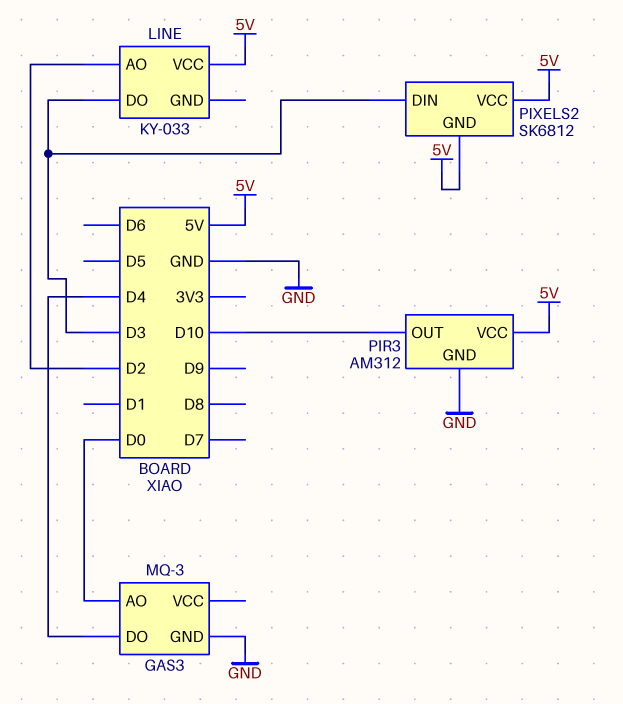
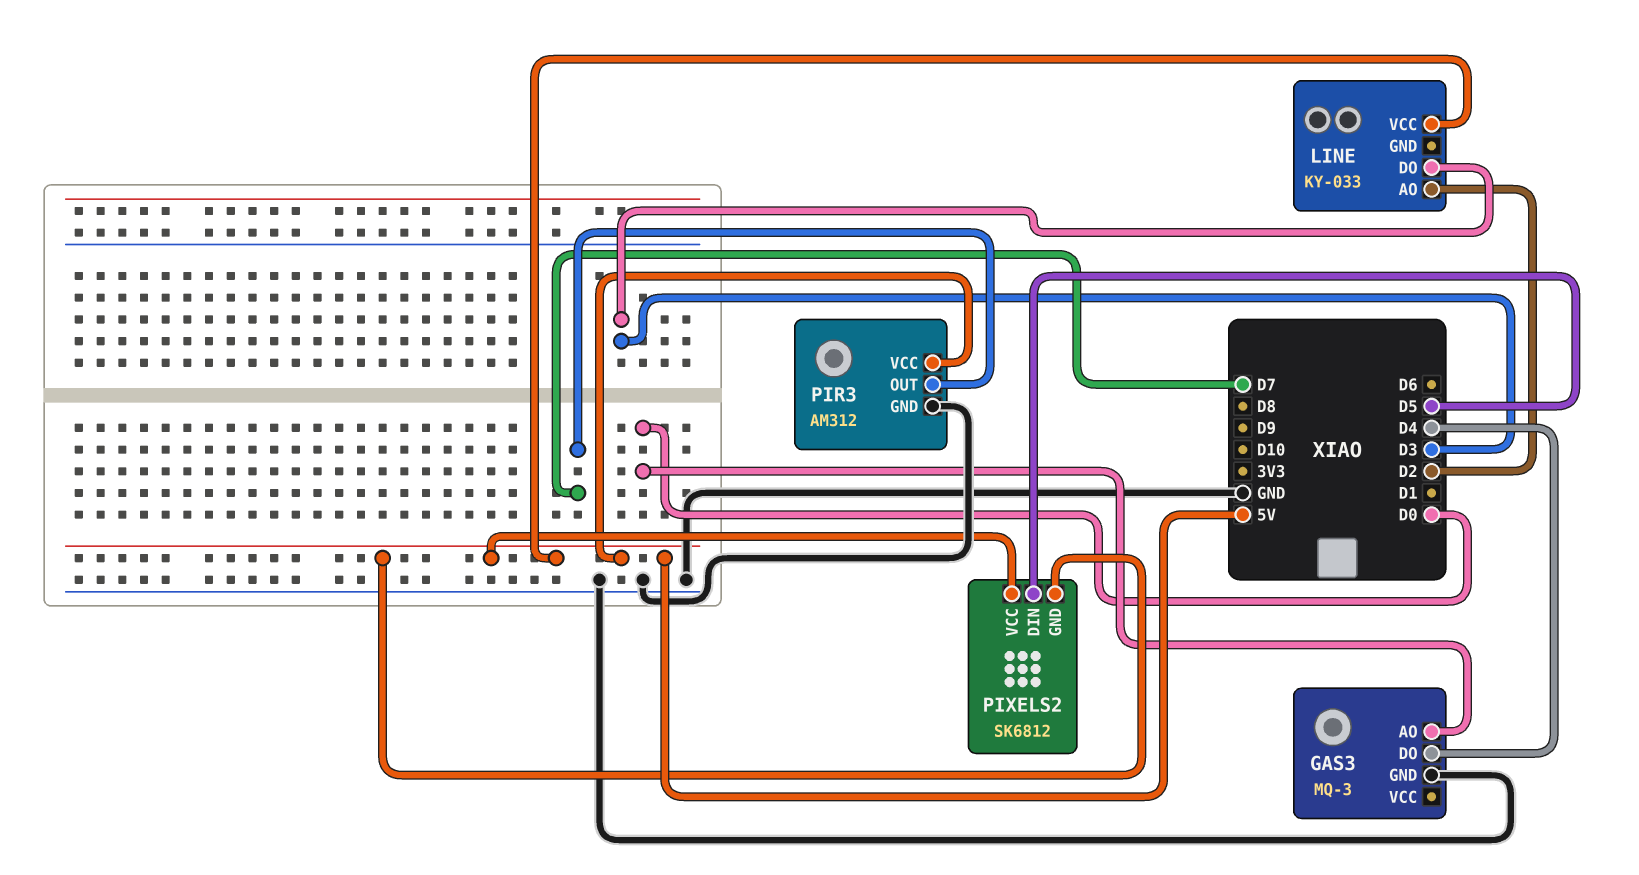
PIR3 pin OUT: D10 -> D7
PIXELS2 pin DIN: D3 -> D5

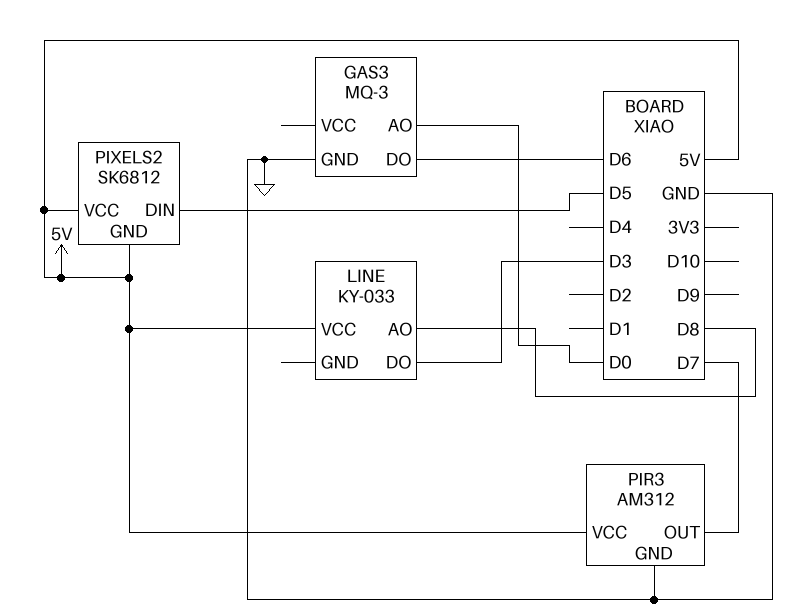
GAS3 pin DO: D4 -> D6
LINE pin AO: D2 -> D8

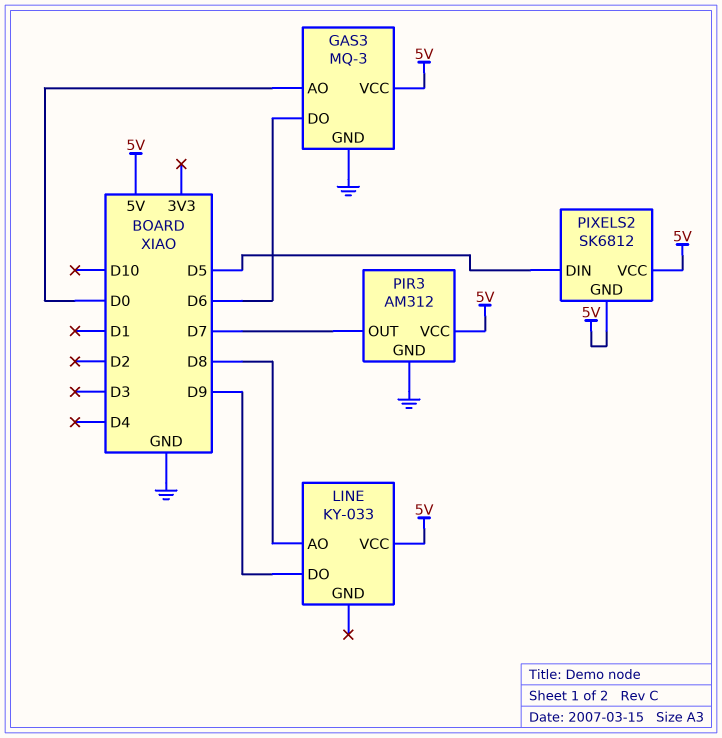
GAS3 pin VCC: none -> 5V
LINE pin DO: D3 -> D9

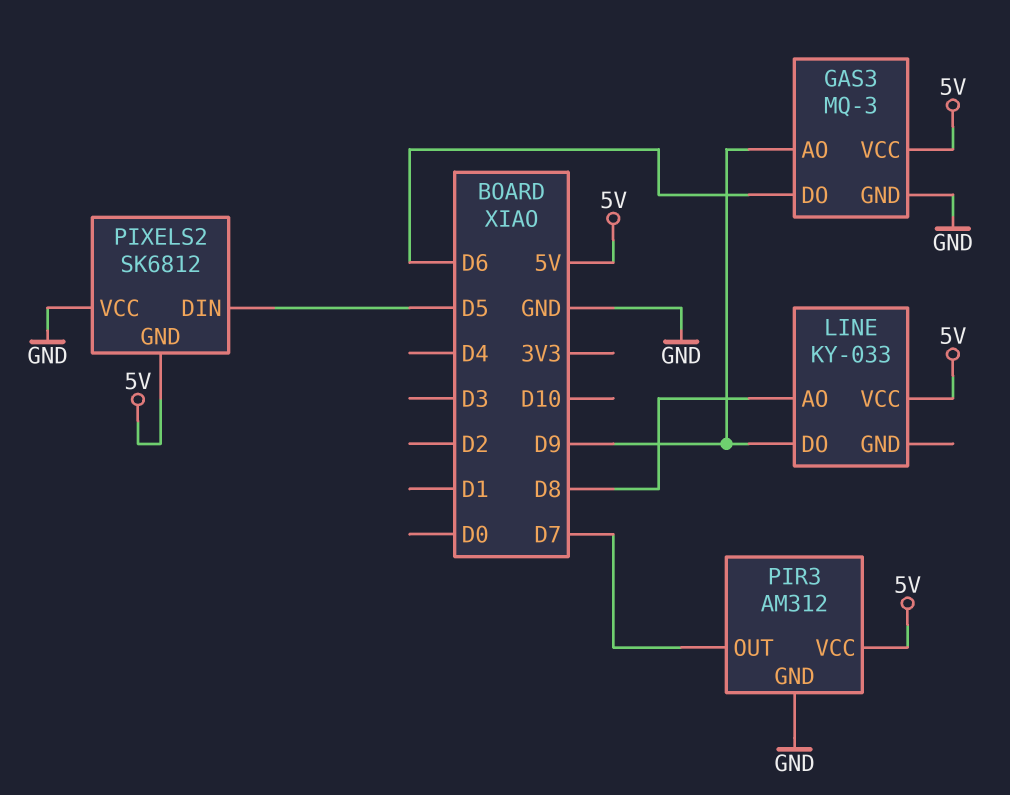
GAS3 pin AO: D0 -> D9
PIXELS2 pin VCC: 5V -> GND

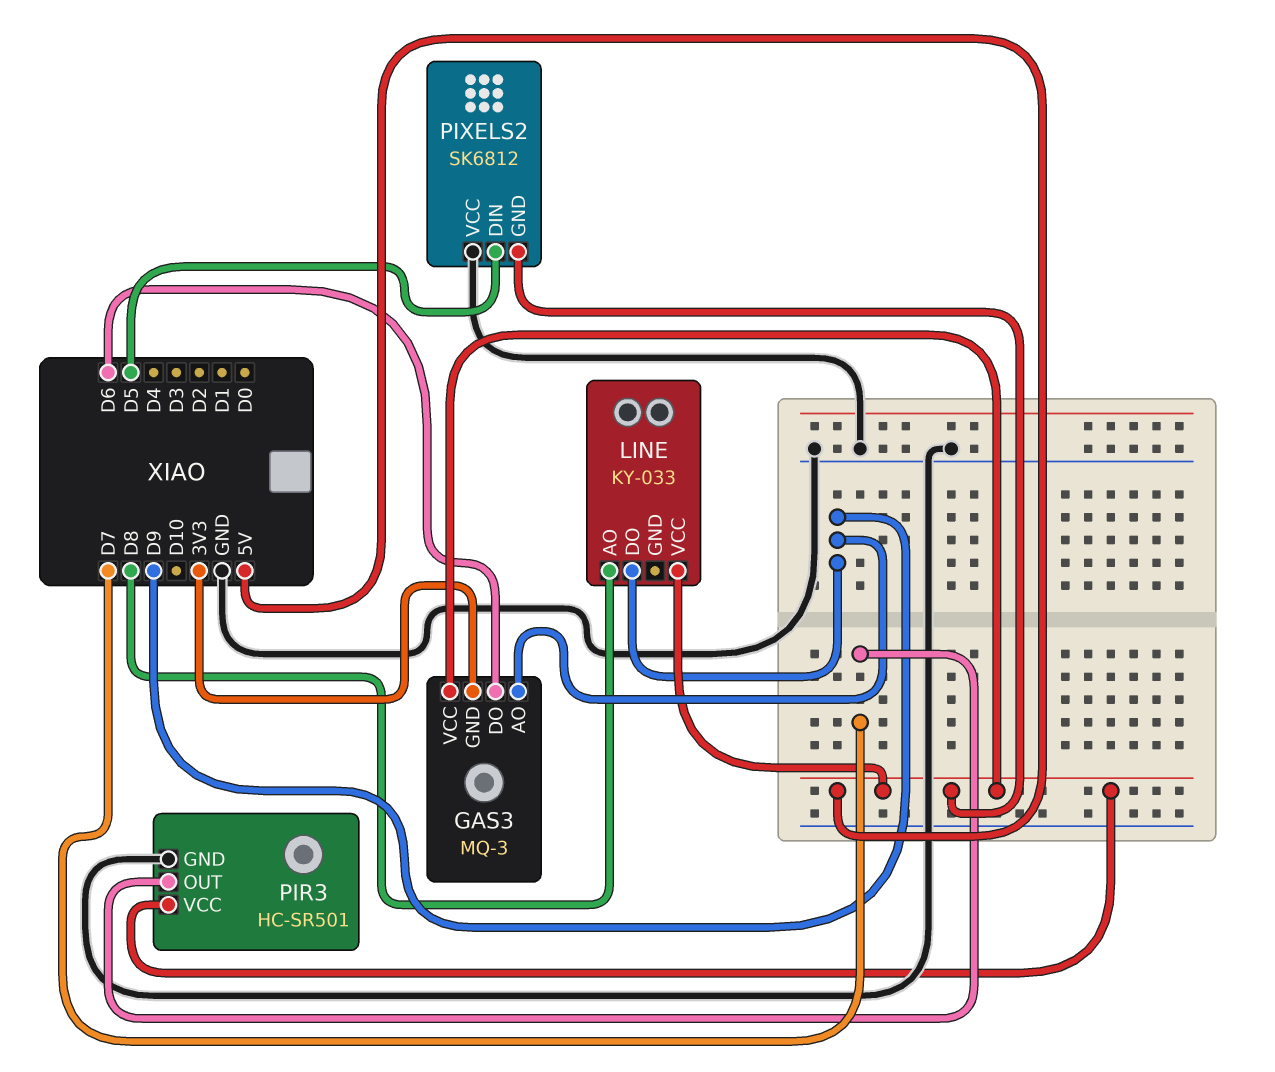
GAS3 pin GND: GND -> 3V3
PIR3: AM312 -> HC-SR501

